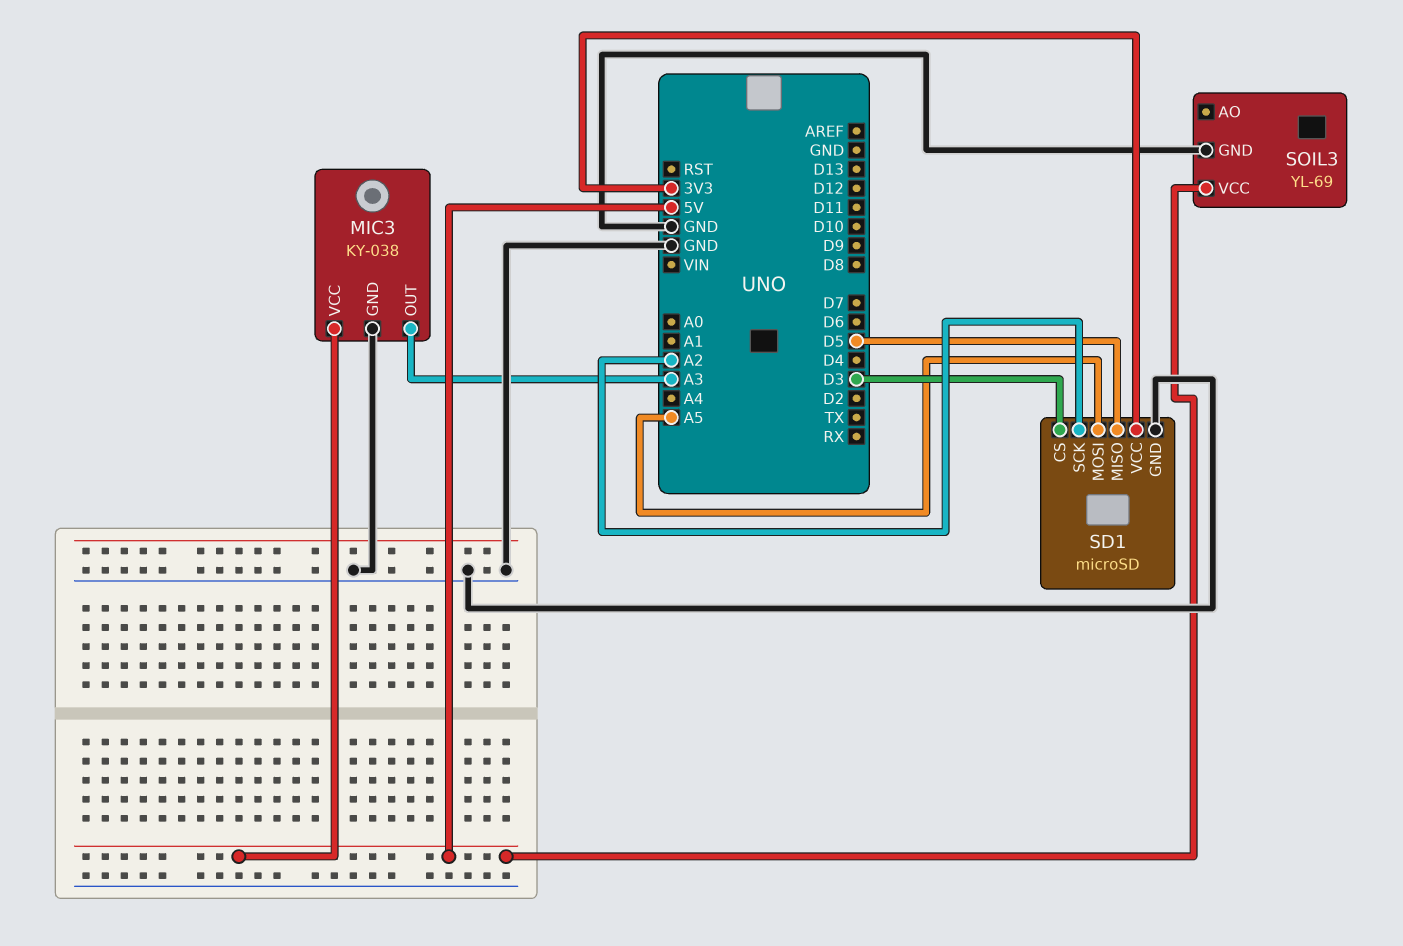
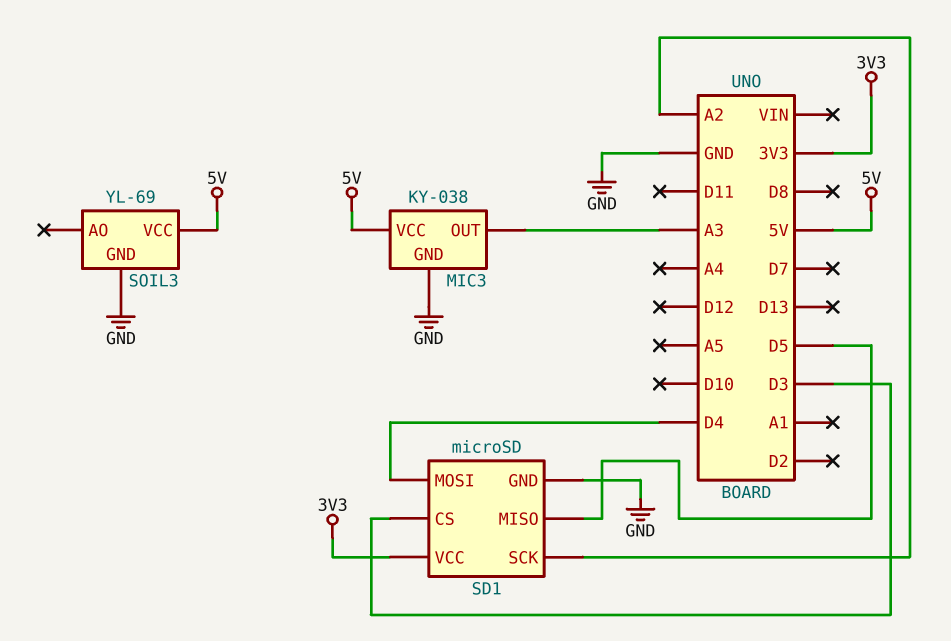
SD1 pin MOSI: A5 -> D4

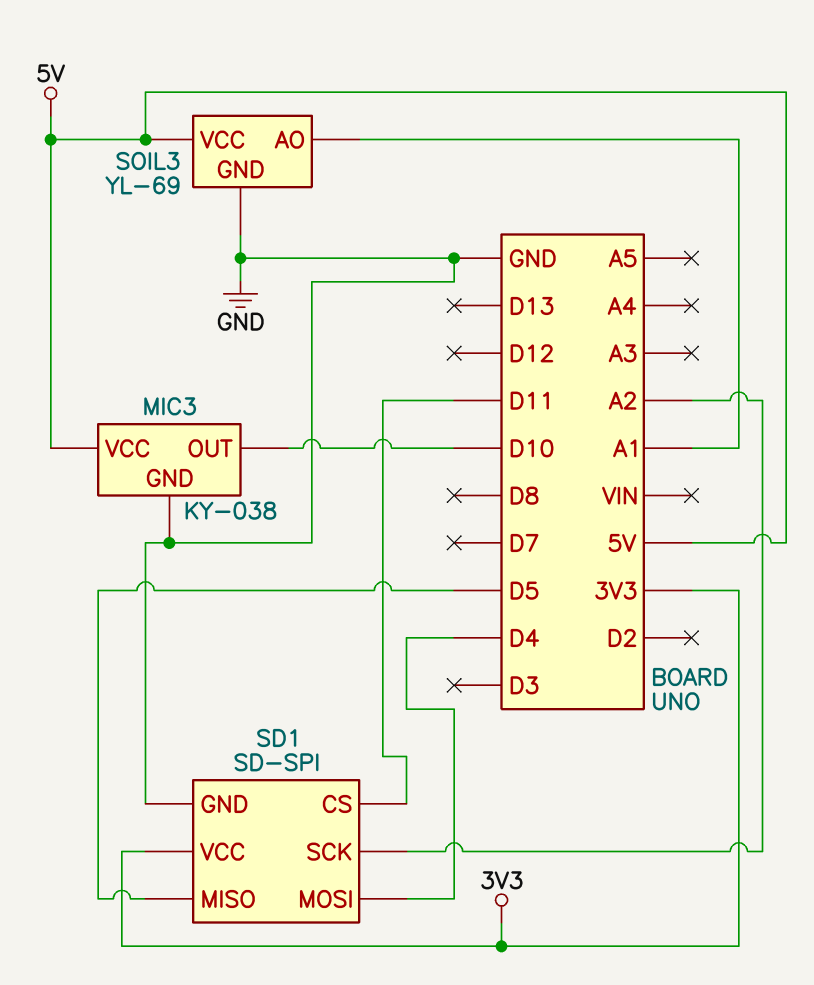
MIC3 pin OUT: A3 -> D10
SD1: microSD -> SD-SPI
SD1 pin CS: D3 -> D11
SOIL3 pin AO: none -> A1

